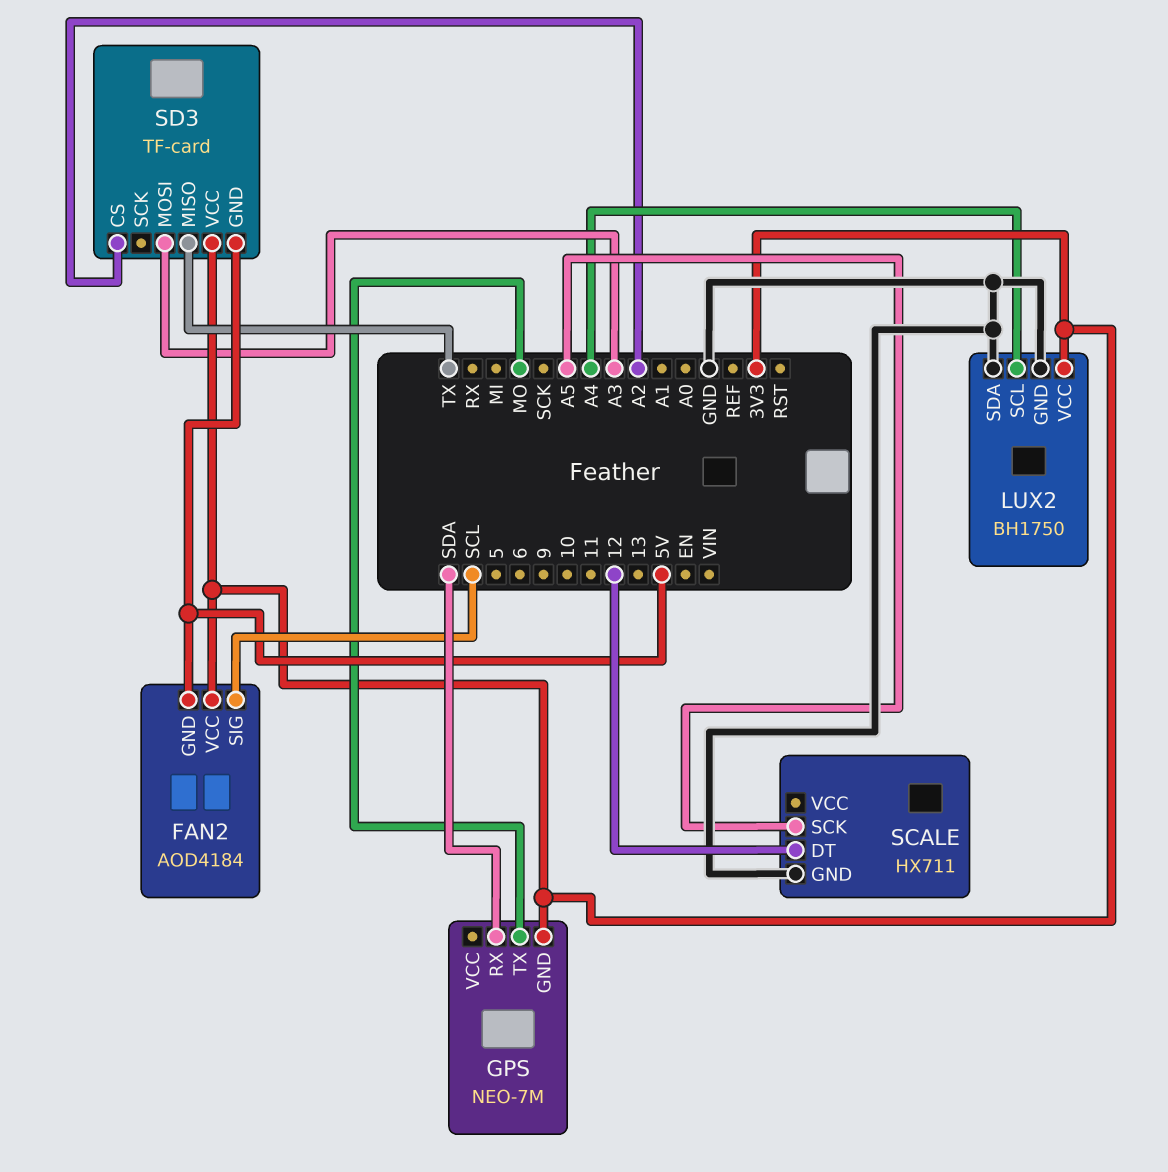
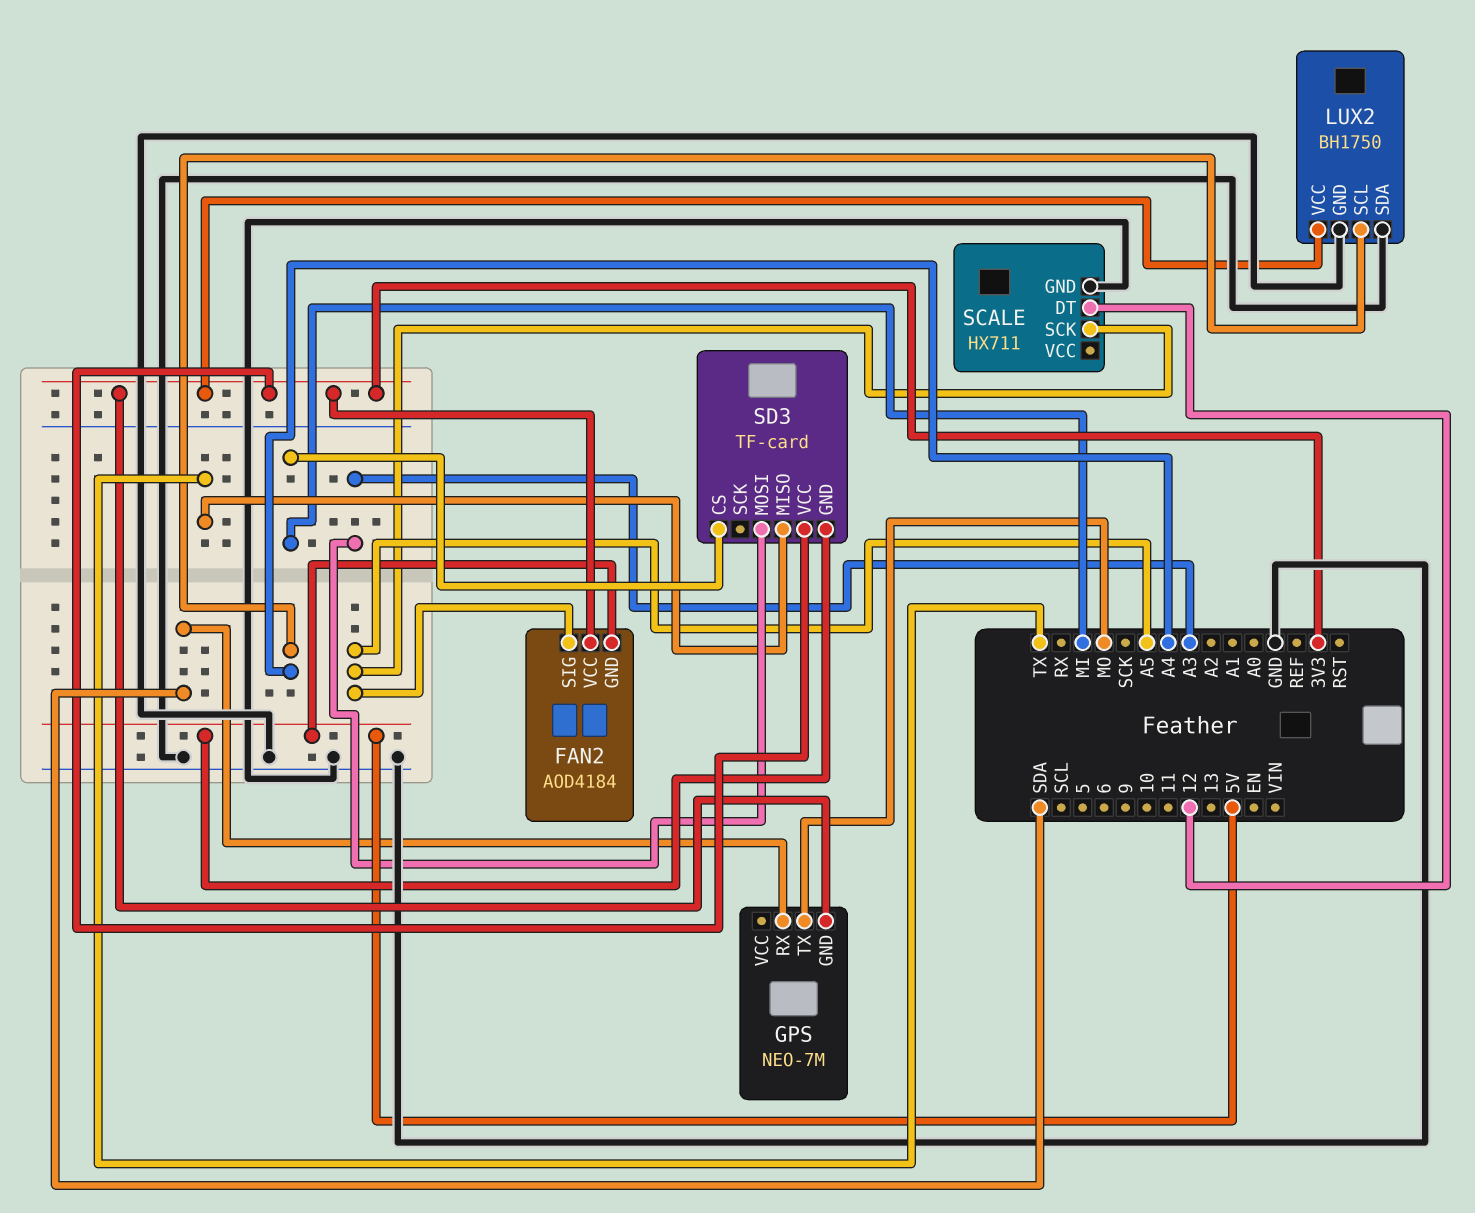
FAN2 pin SIG: SCL -> A5
SD3 pin CS: A2 -> MI

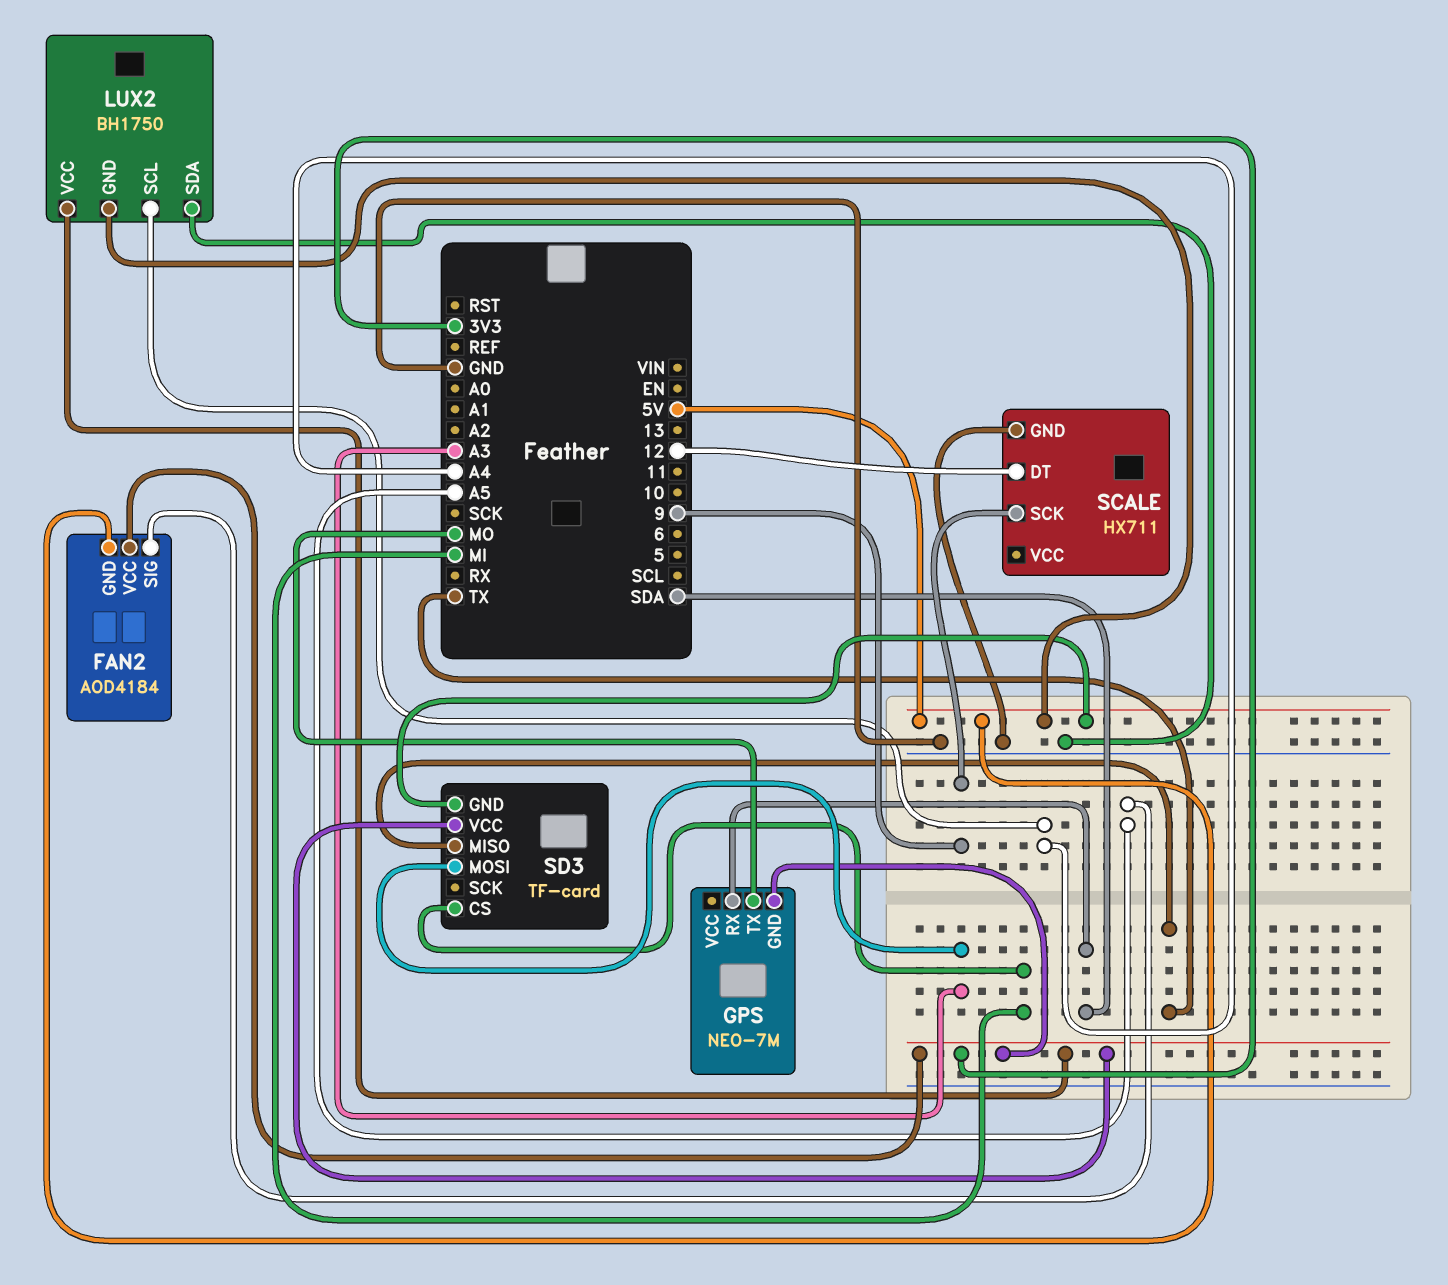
LUX2 pin GND: GND -> 5V
SCALE pin SCK: A5 -> 9

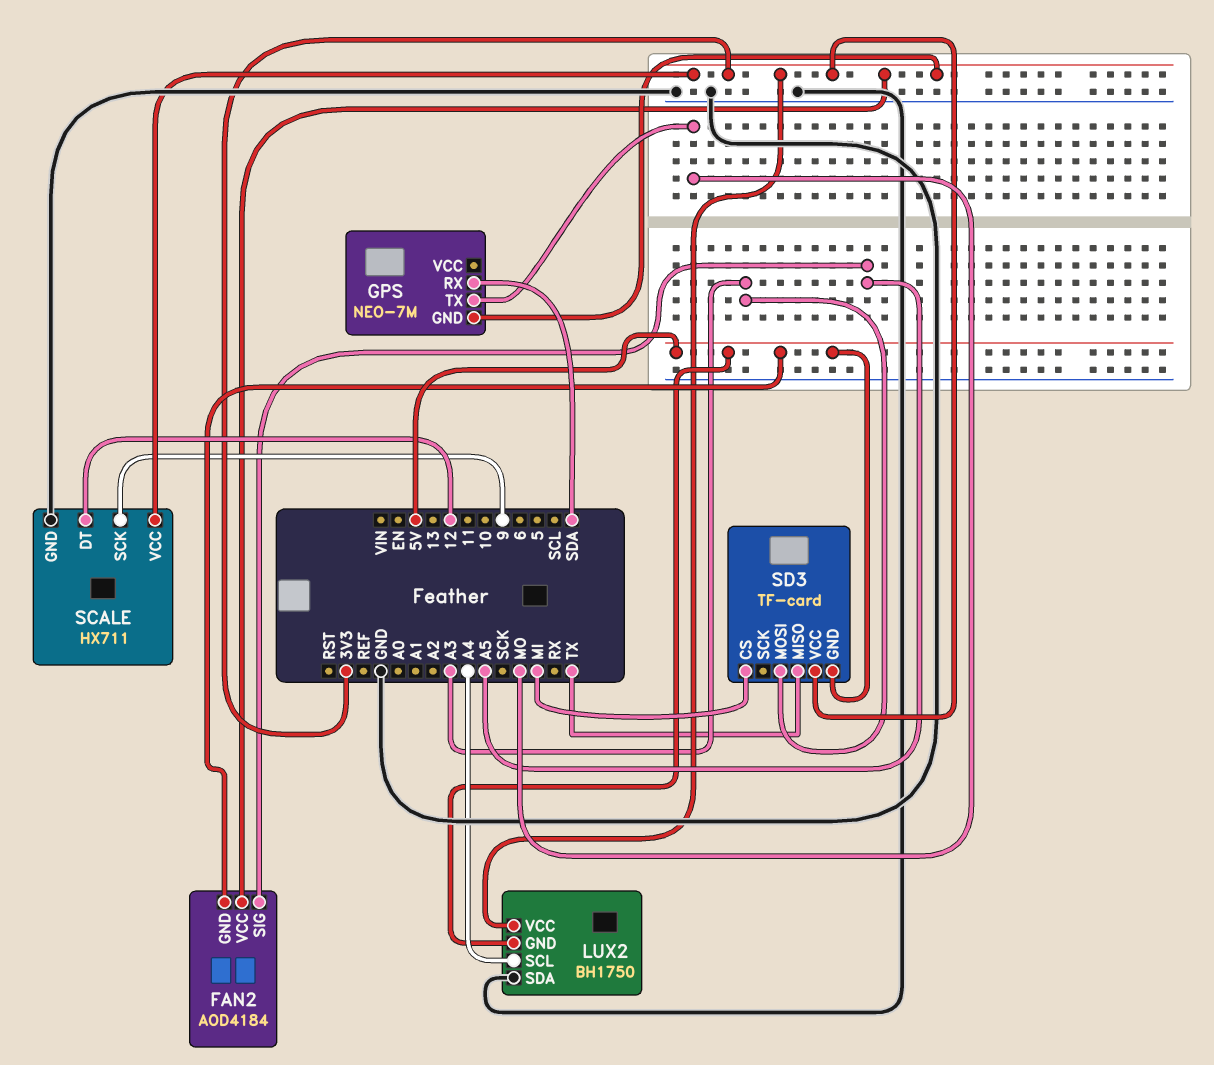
SCALE pin VCC: none -> 3V3

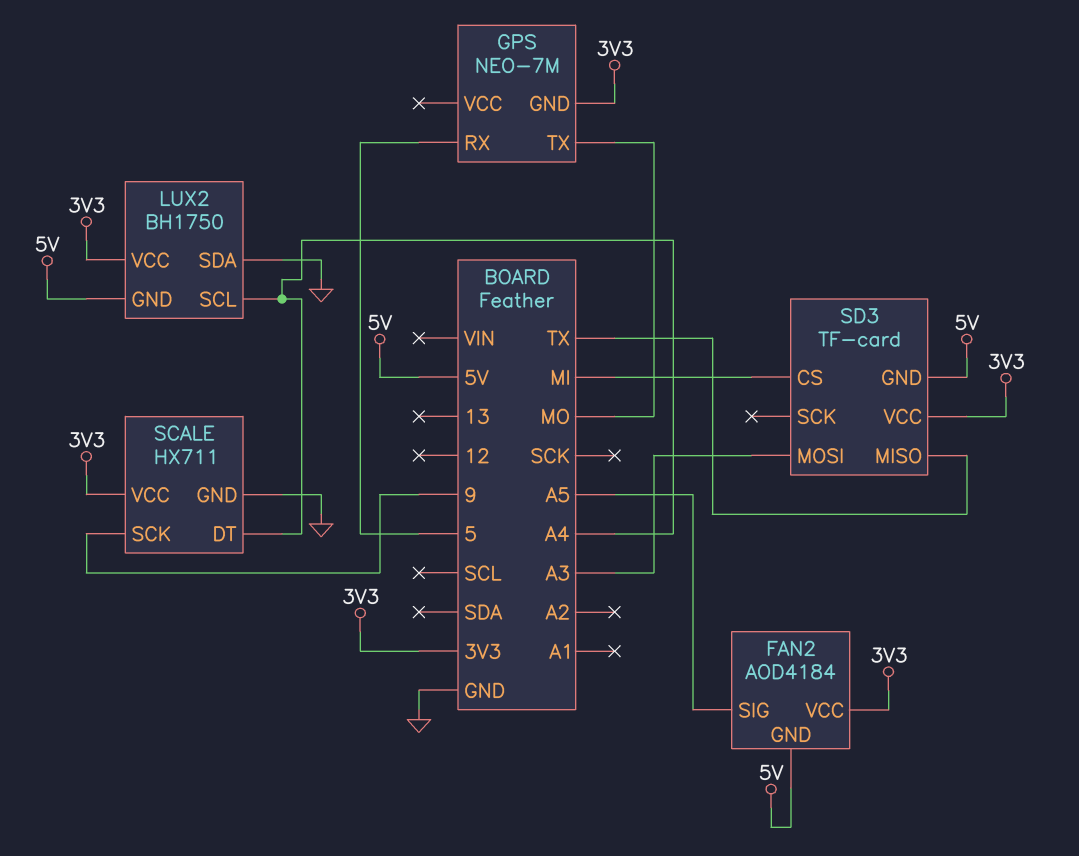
GPS pin RX: SDA -> 5
SCALE pin DT: 12 -> A4

